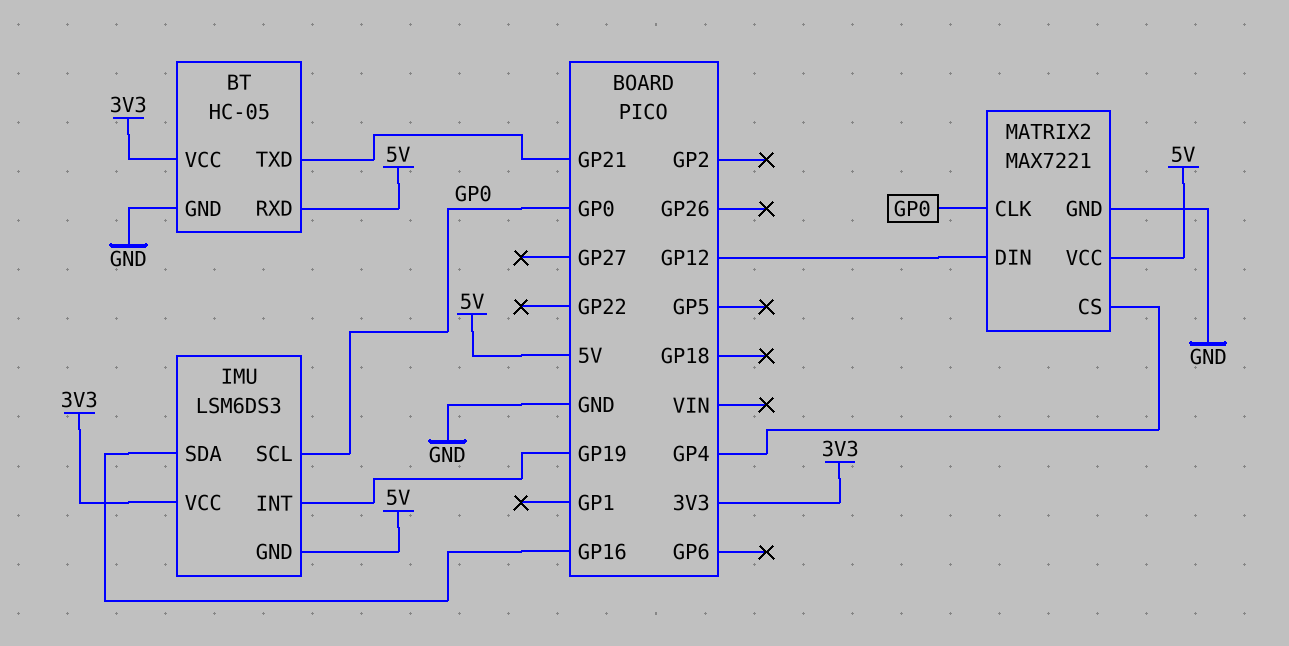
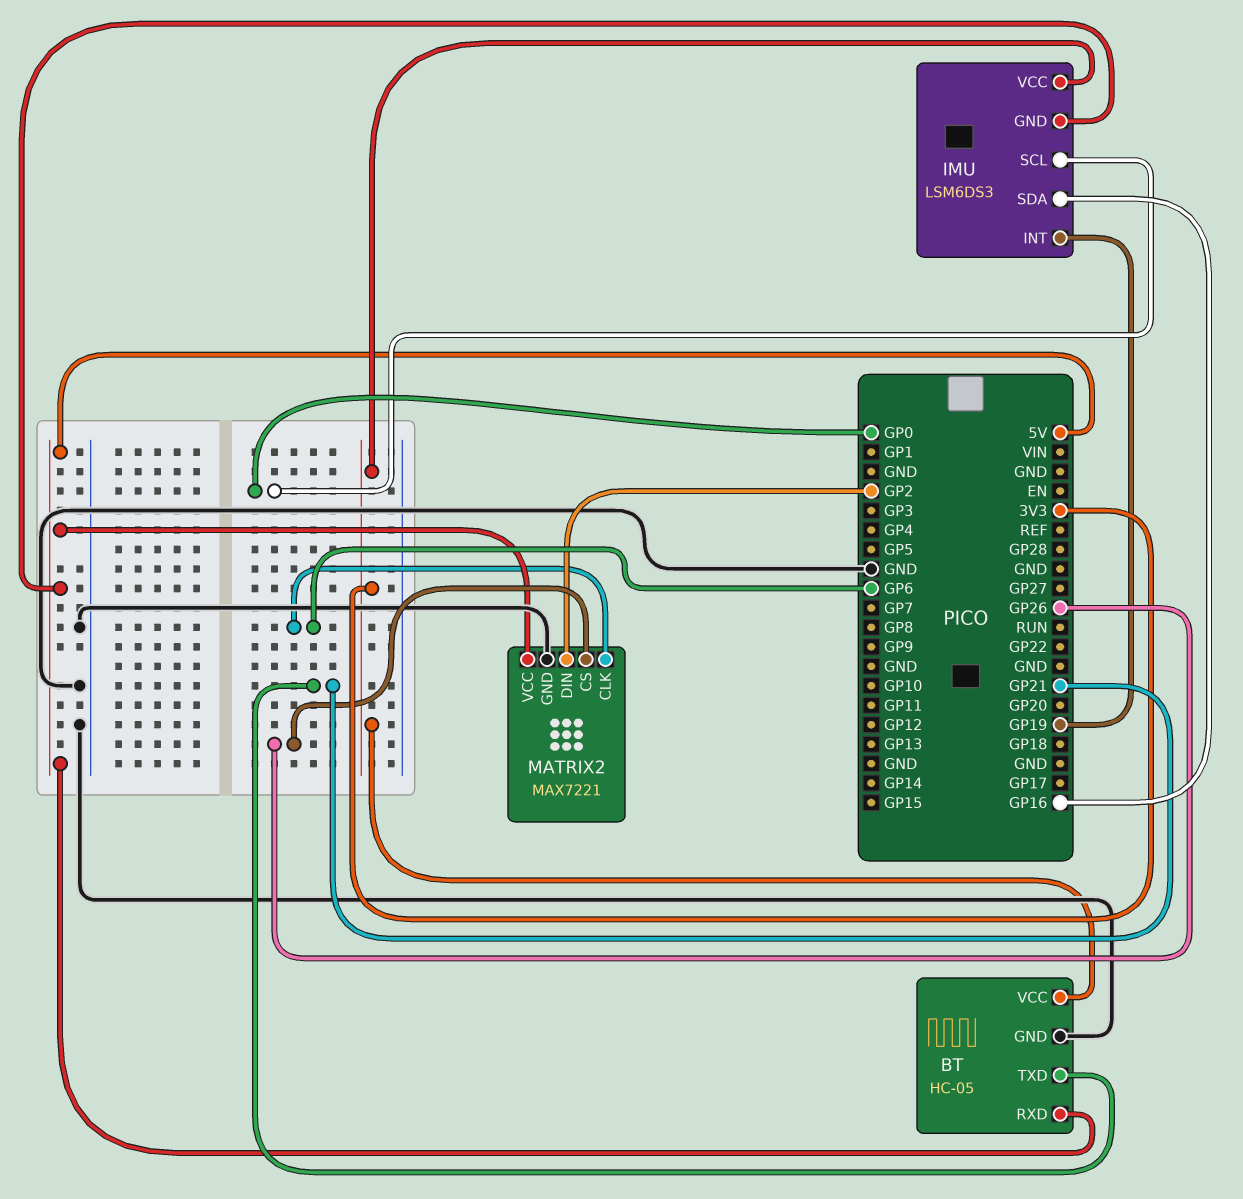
MATRIX2 pin CLK: GP0 -> GP6
MATRIX2 pin CS: GP4 -> GP26
MATRIX2 pin DIN: GP12 -> GP2

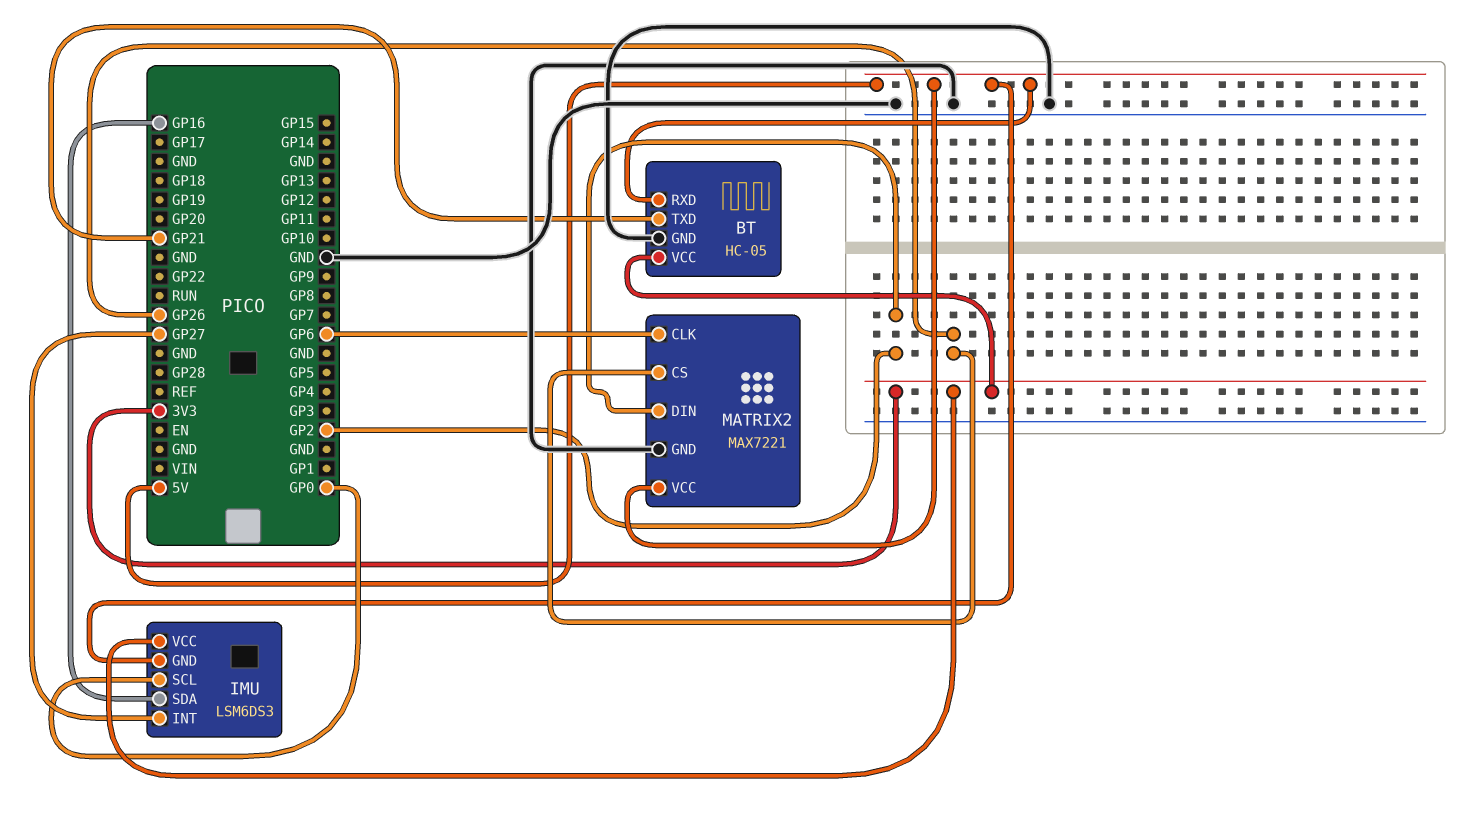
IMU pin INT: GP19 -> GP27

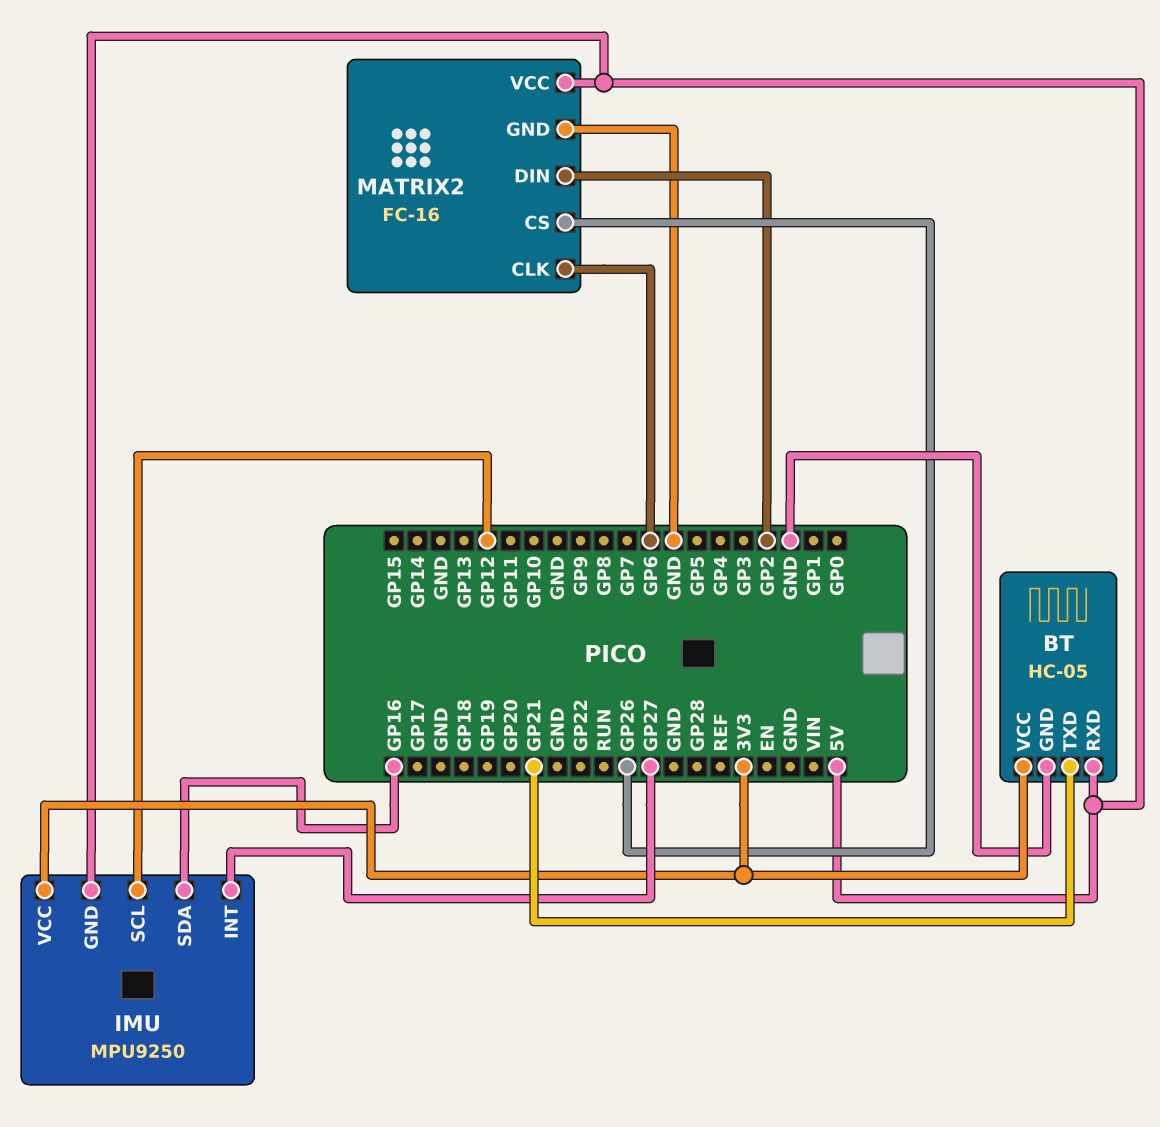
IMU: LSM6DS3 -> MPU9250
IMU pin SCL: GP0 -> GP12
MATRIX2: MAX7221 -> FC-16

